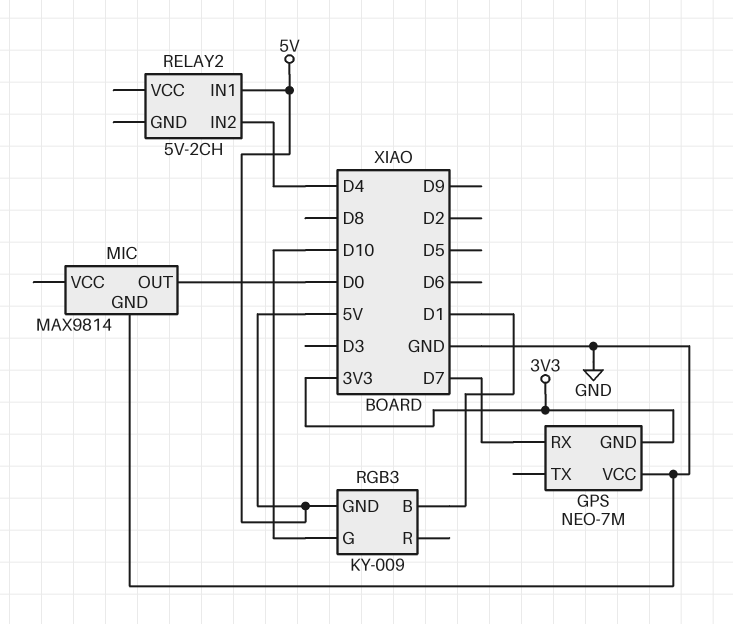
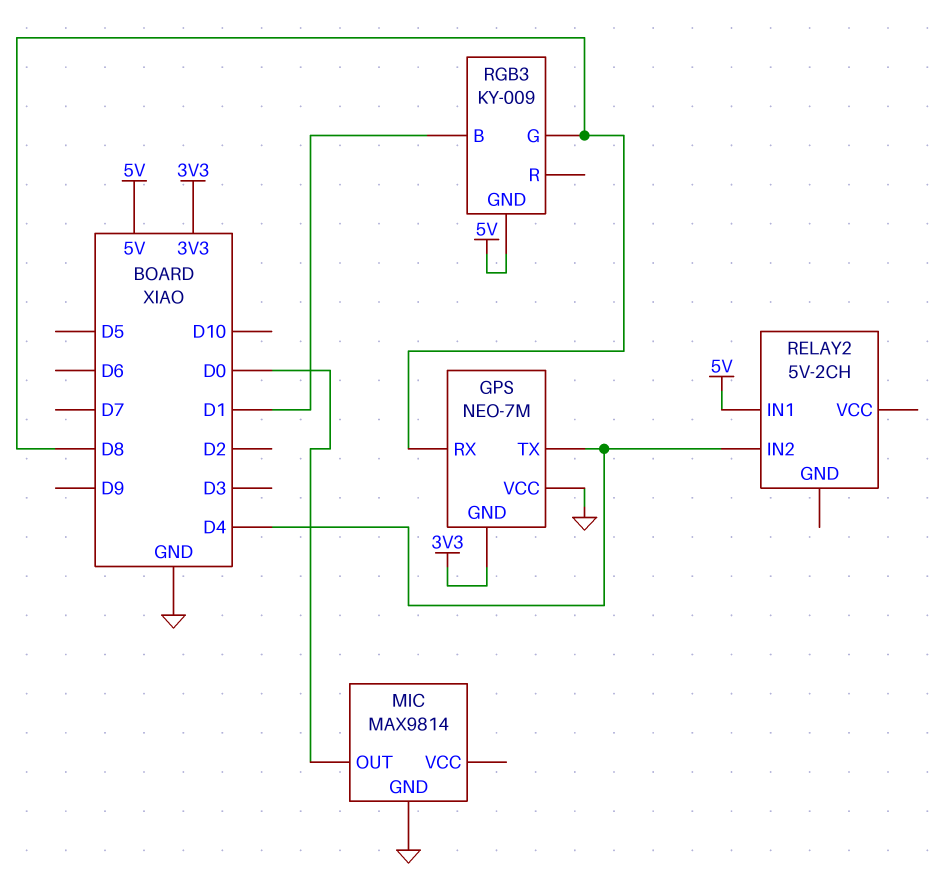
GPS pin RX: D7 -> D8
GPS pin TX: none -> D4
RGB3 pin G: D10 -> D8

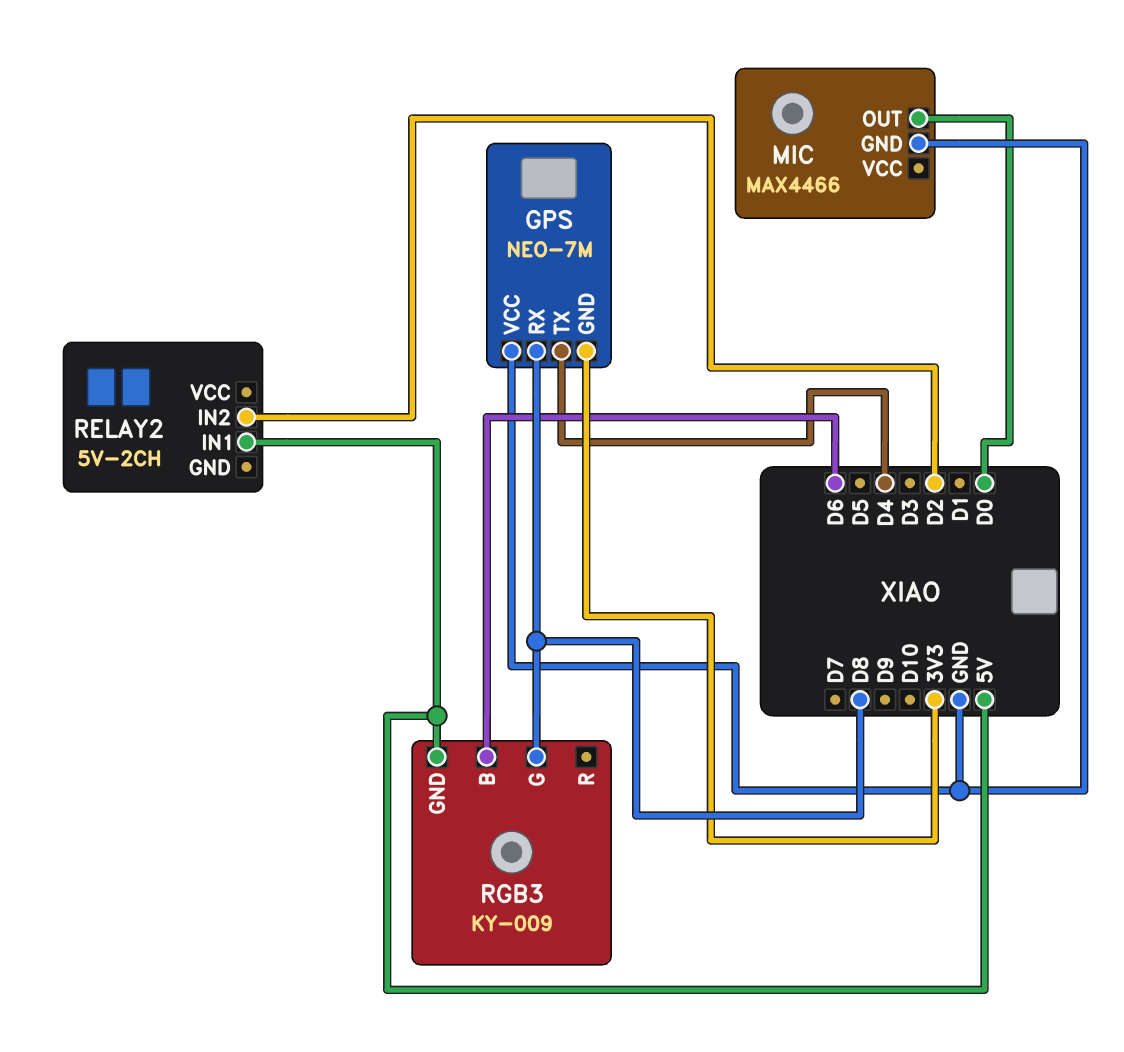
MIC: MAX9814 -> MAX4466
RELAY2 pin IN2: D4 -> D2
RGB3 pin B: D1 -> D6

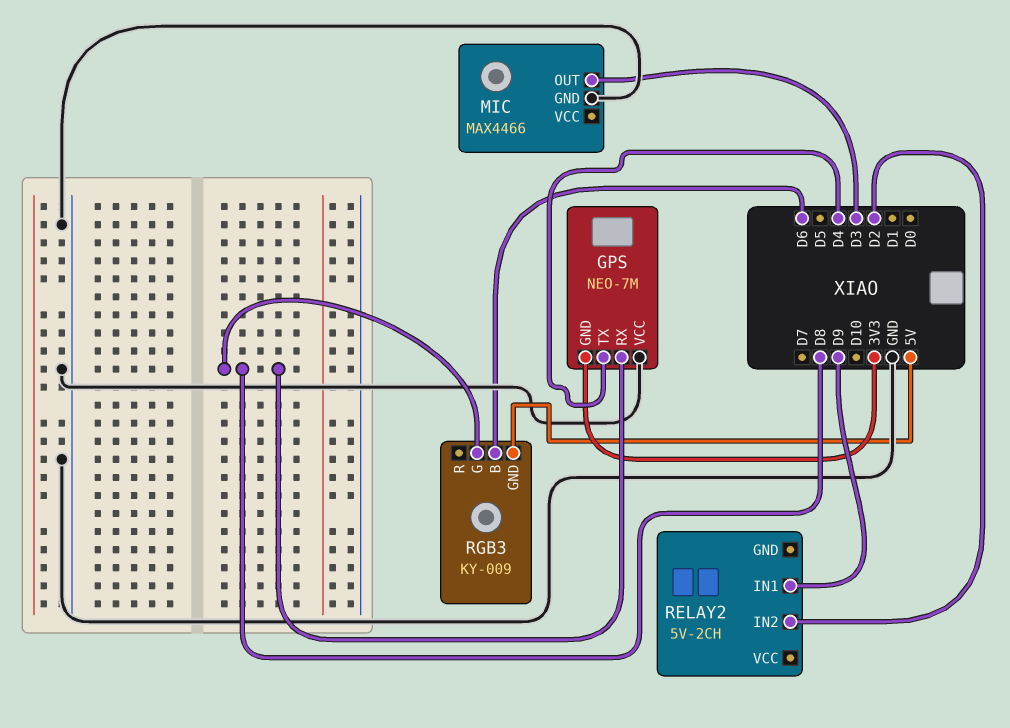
MIC pin OUT: D0 -> D3
RELAY2 pin IN1: 5V -> D9

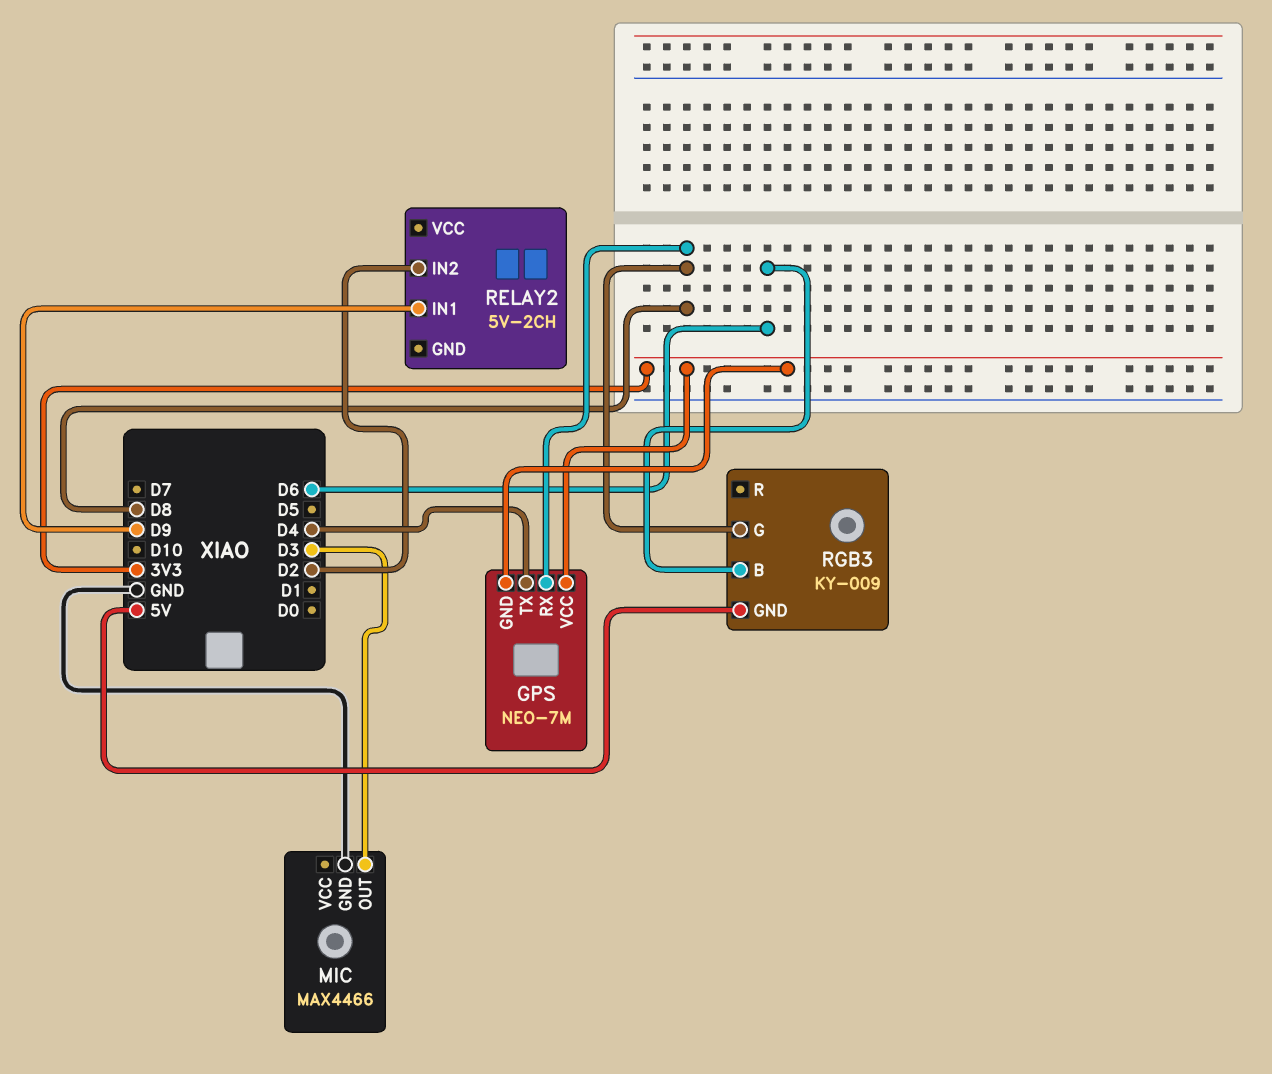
GPS pin VCC: GND -> 3V3

